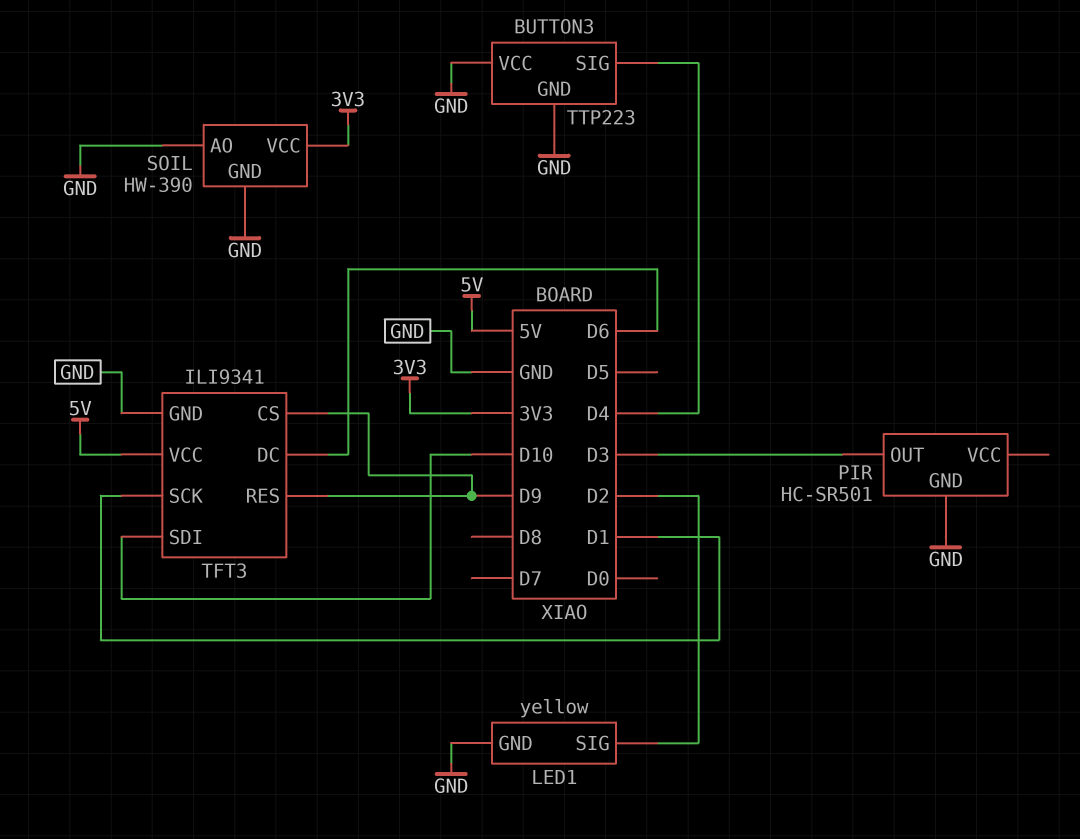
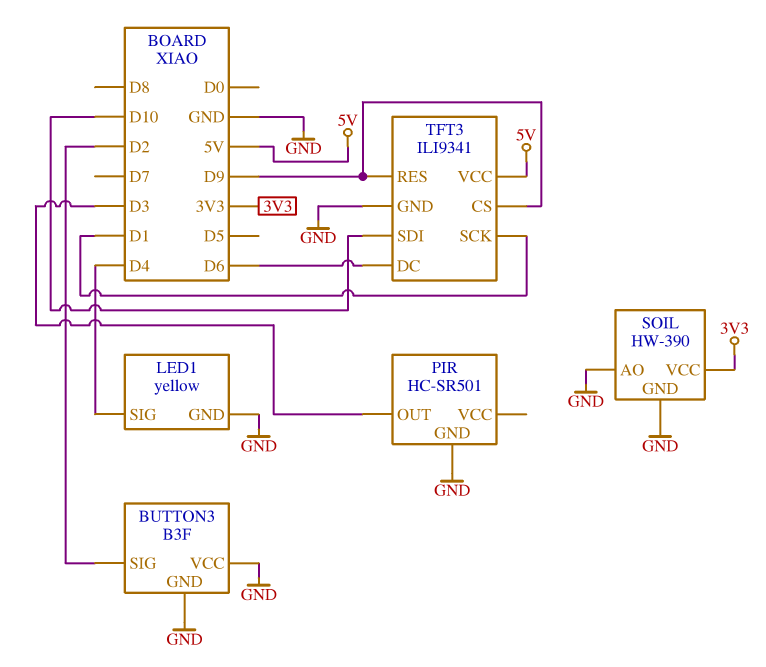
BUTTON3: TTP223 -> B3F
BUTTON3 pin SIG: D4 -> D2
LED1 pin SIG: D2 -> D4

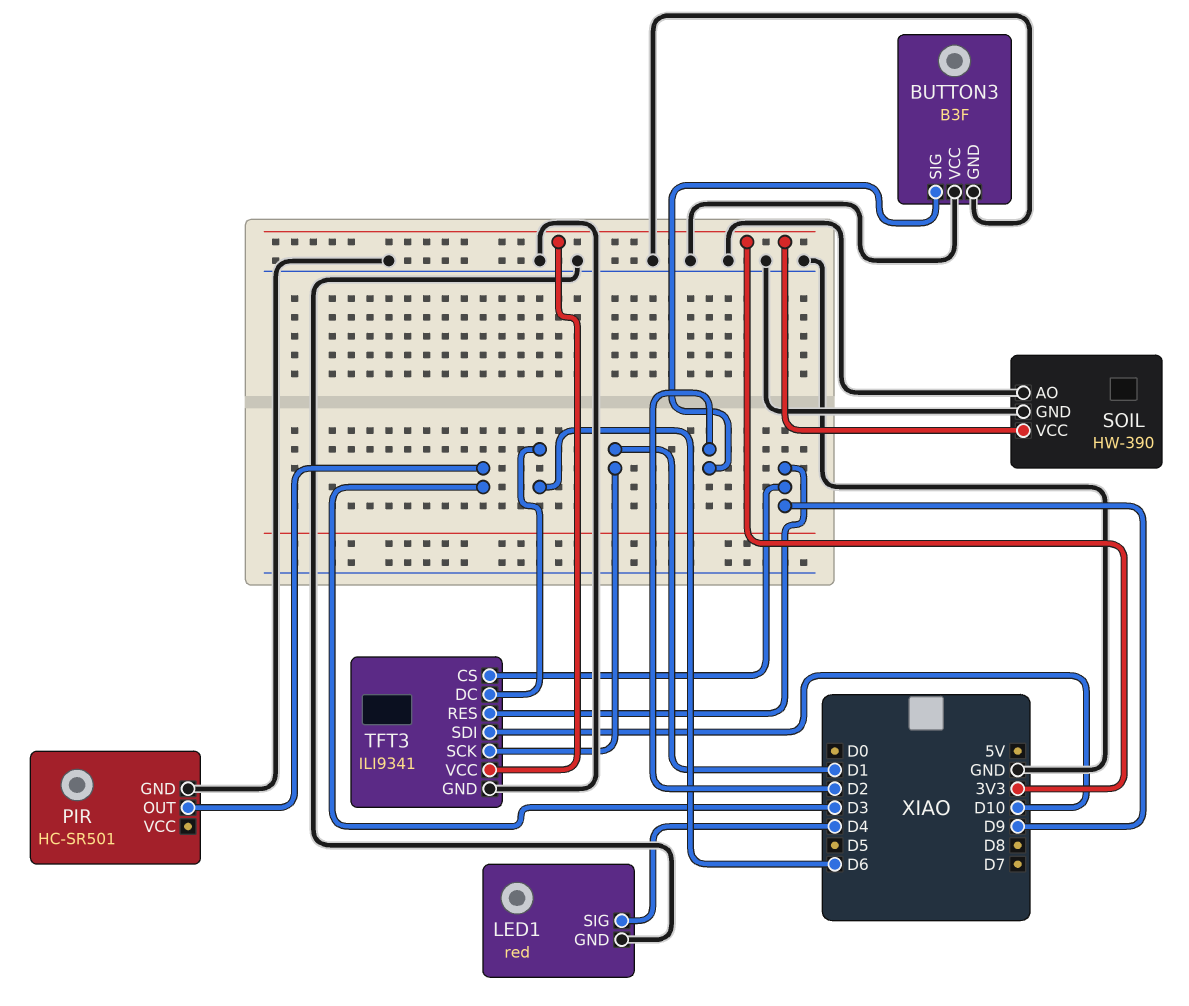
LED1: yellow -> red
TFT3 pin VCC: 5V -> 3V3

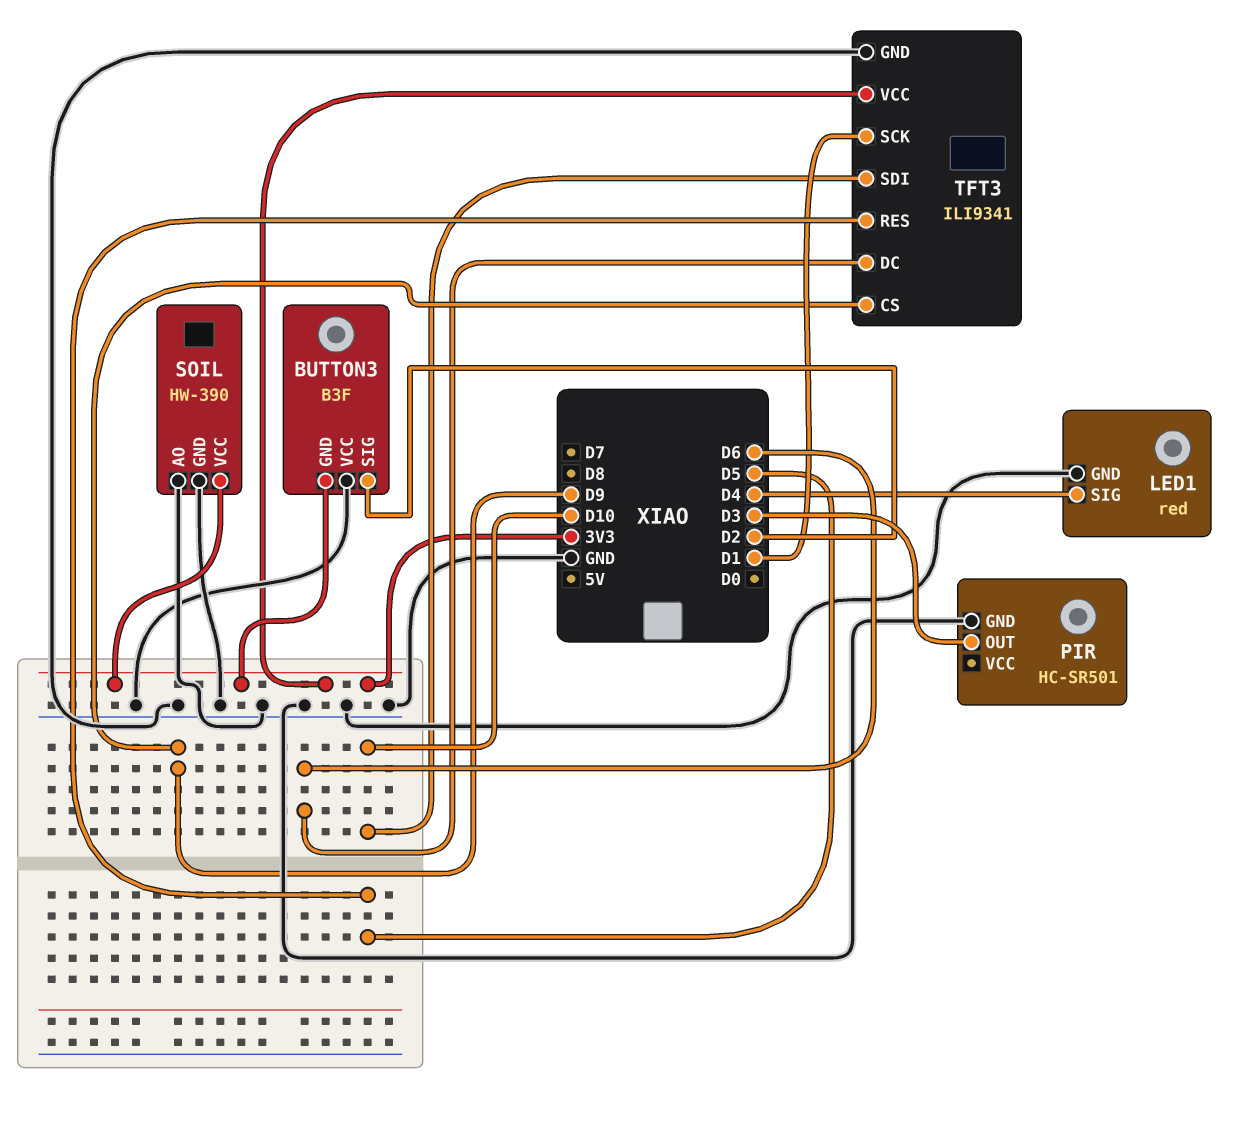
BUTTON3 pin GND: GND -> 3V3
TFT3 pin RES: D9 -> D5

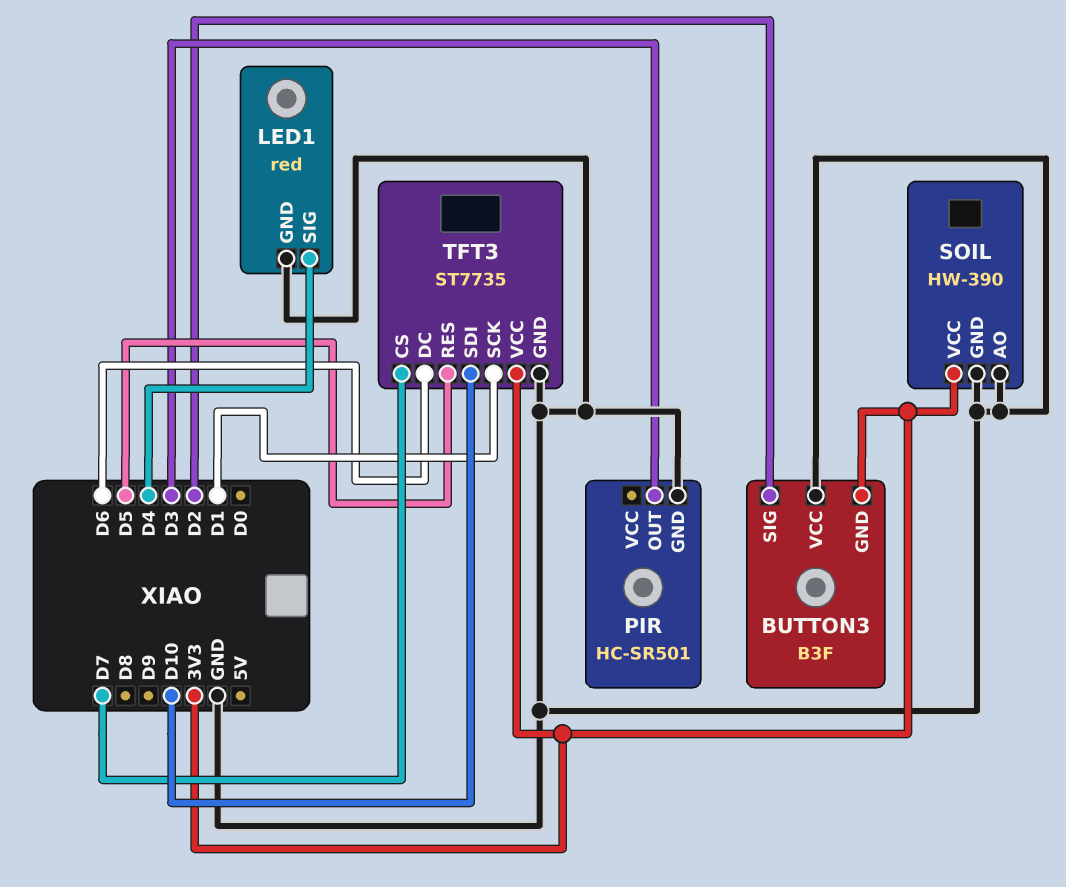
TFT3: ILI9341 -> ST7735
TFT3 pin CS: D9 -> D7

